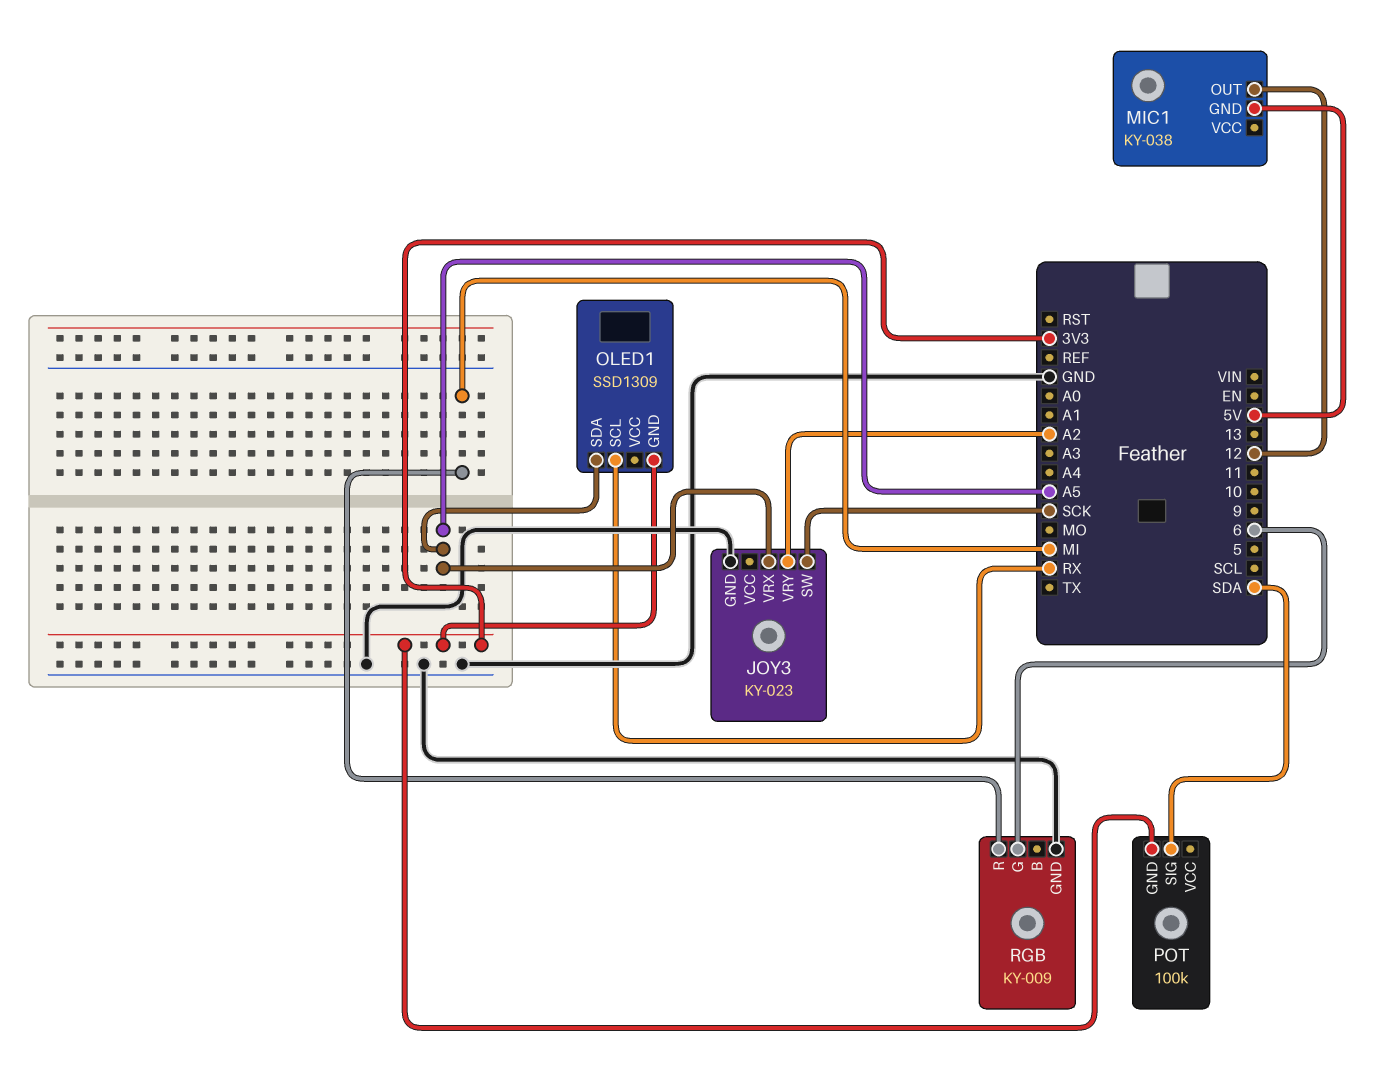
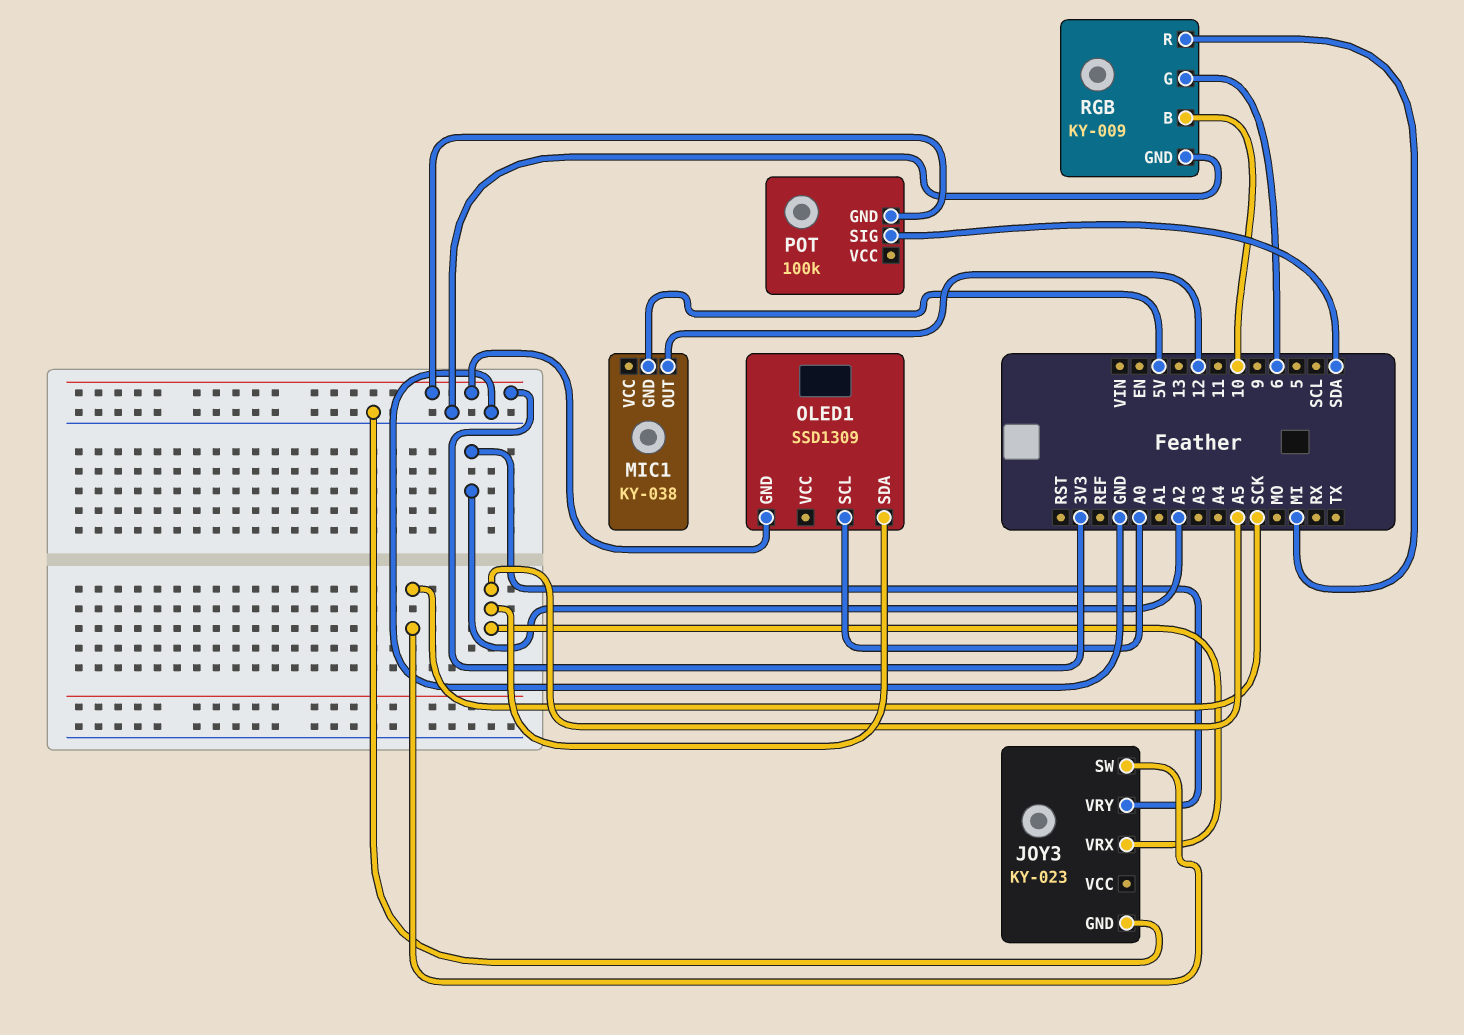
OLED1 pin SCL: RX -> A0
RGB pin B: none -> 10

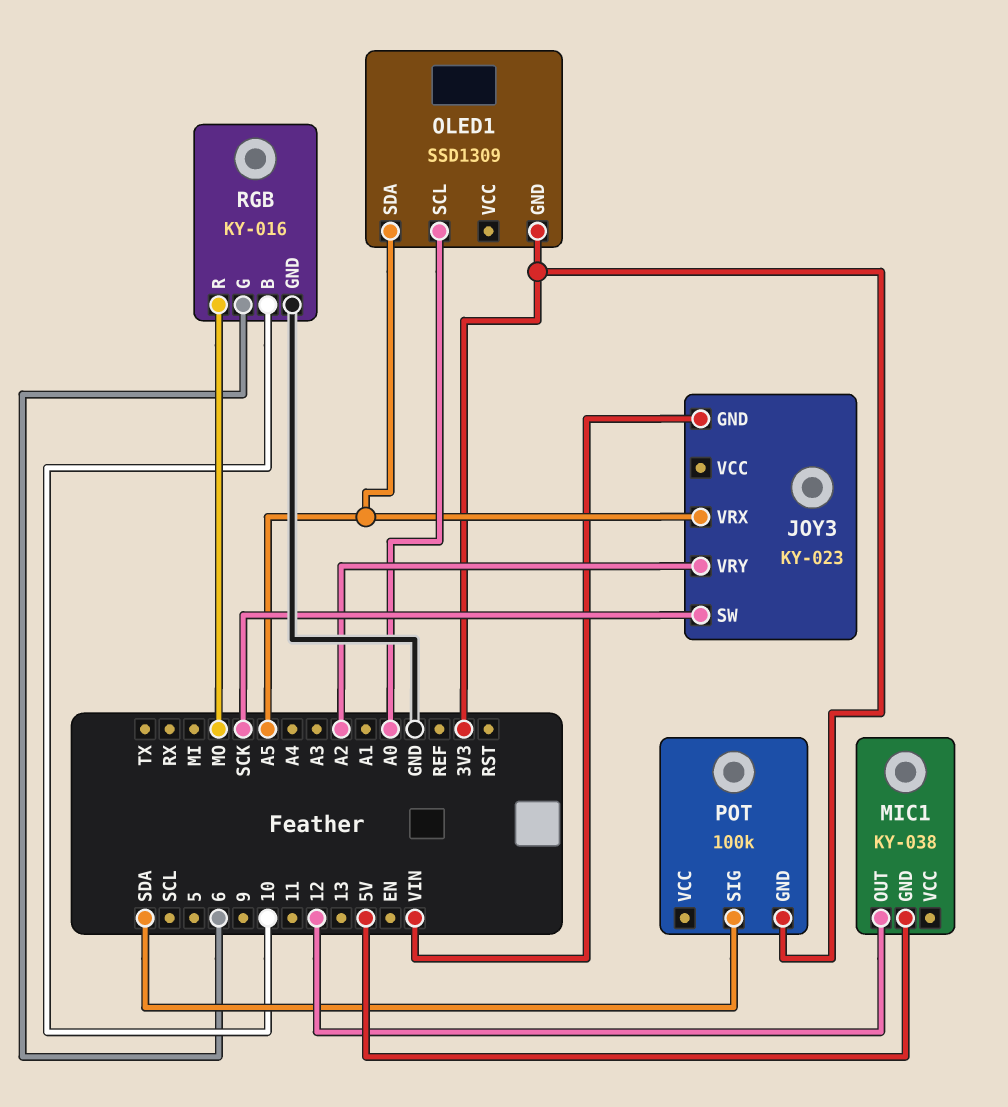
JOY3 pin GND: GND -> VIN
RGB: KY-009 -> KY-016
RGB pin R: MI -> MO

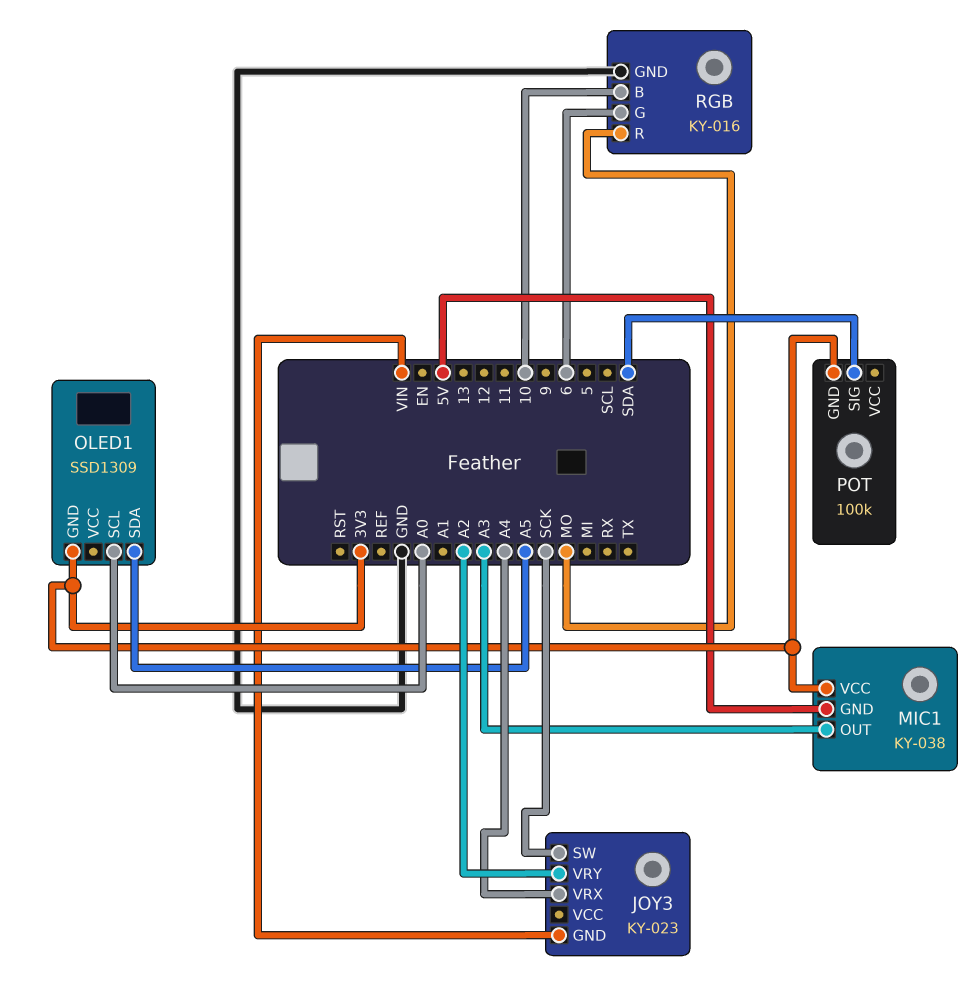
JOY3 pin VRX: A5 -> A4
MIC1 pin OUT: 12 -> A3
MIC1 pin VCC: none -> 3V3

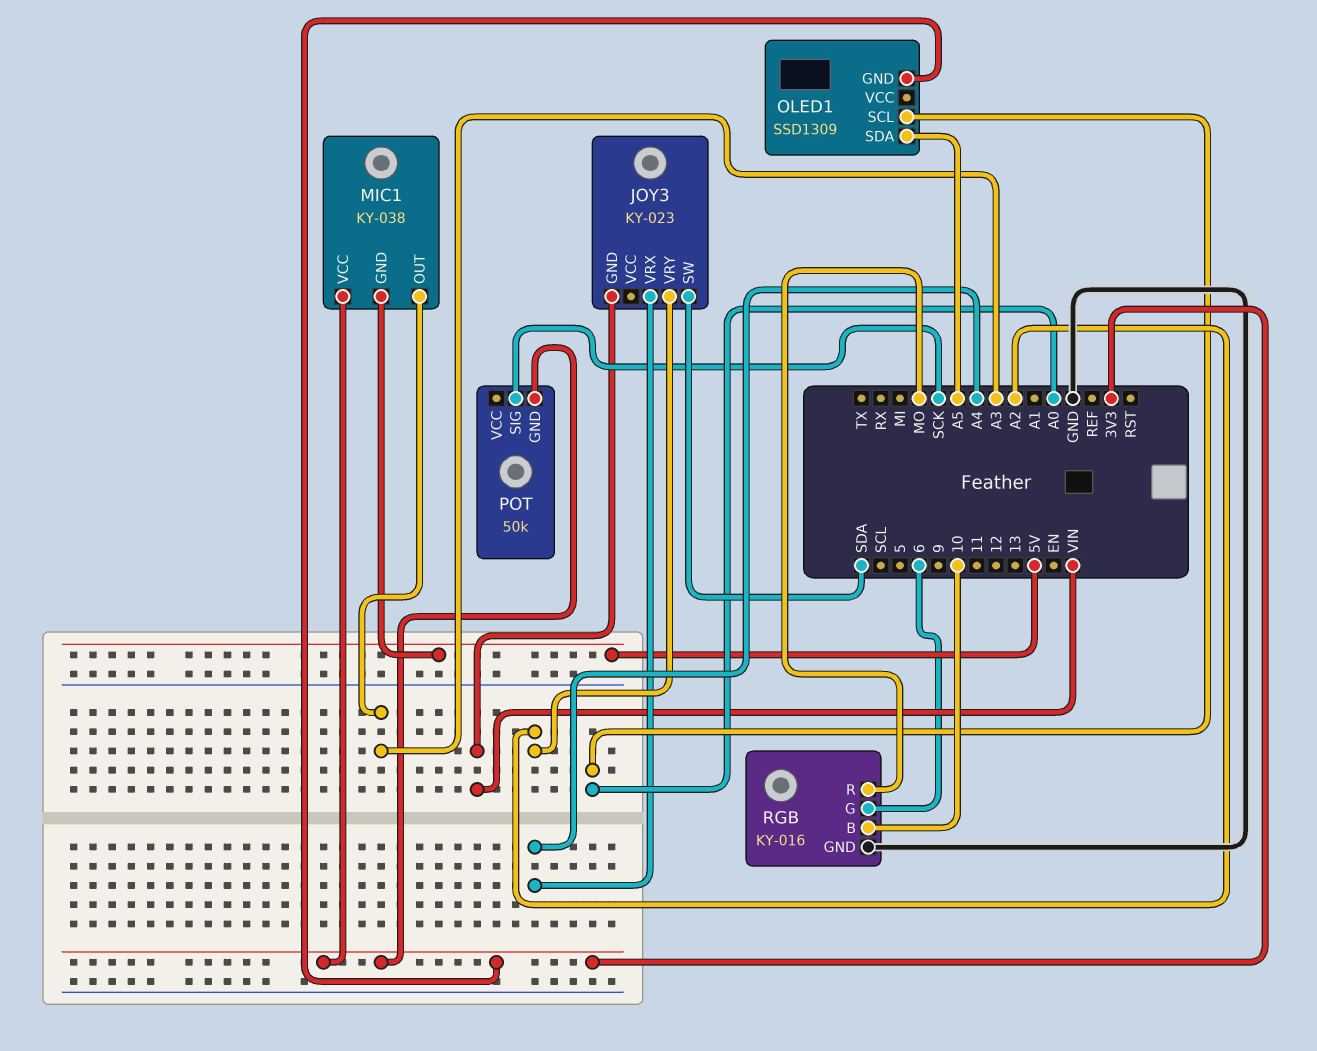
JOY3 pin SW: SCK -> SDA
POT: 100k -> 50k
POT pin SIG: SDA -> SCK

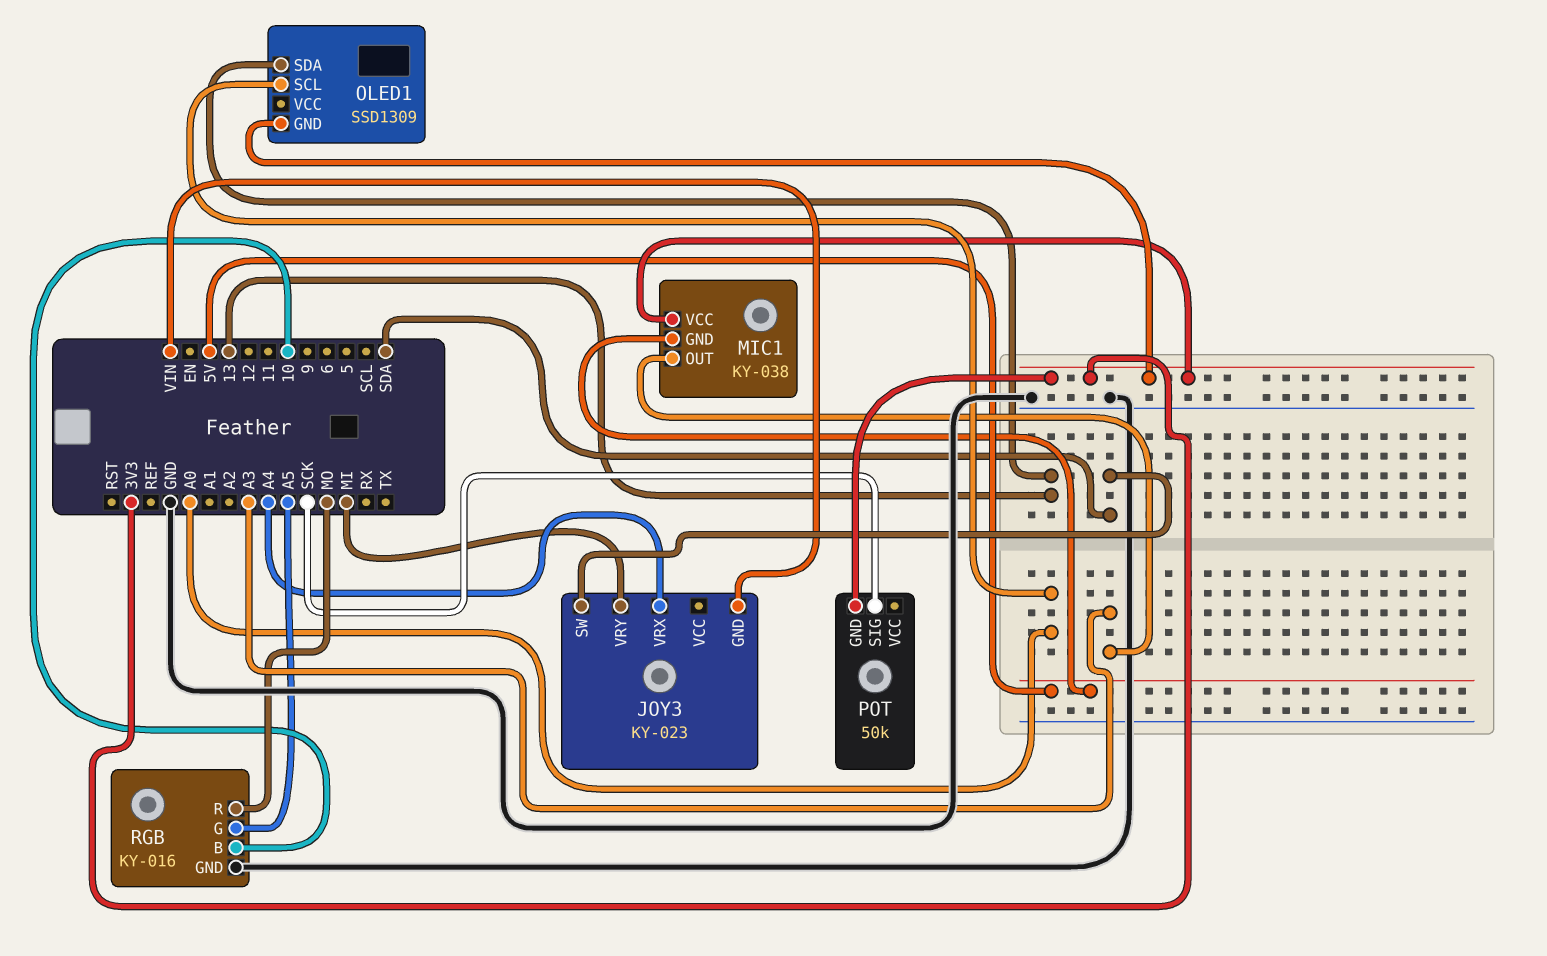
JOY3 pin VRY: A2 -> MI
OLED1 pin SDA: A5 -> 13
RGB pin G: 6 -> A5

